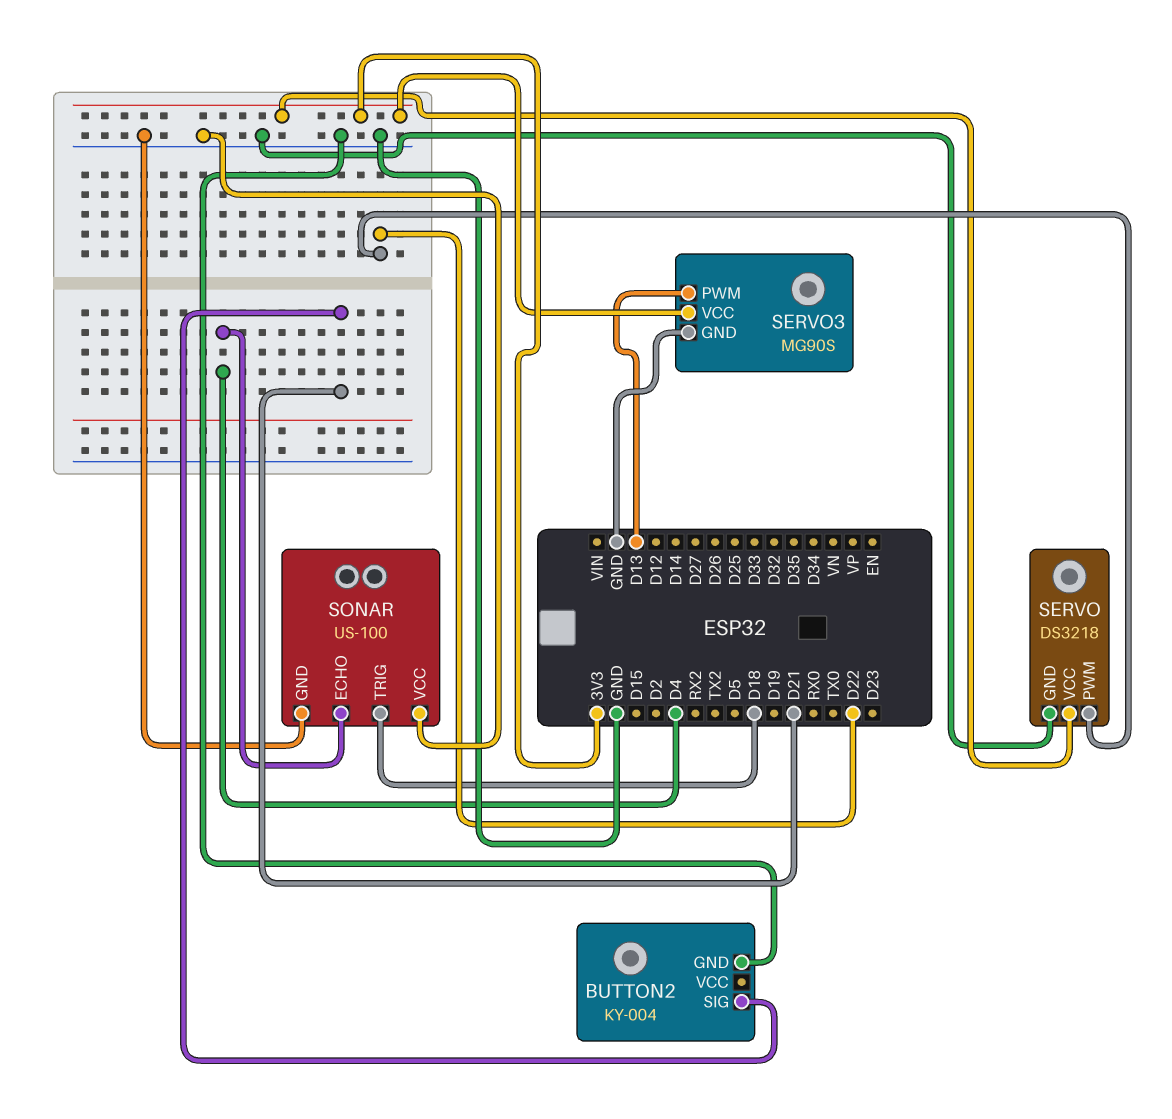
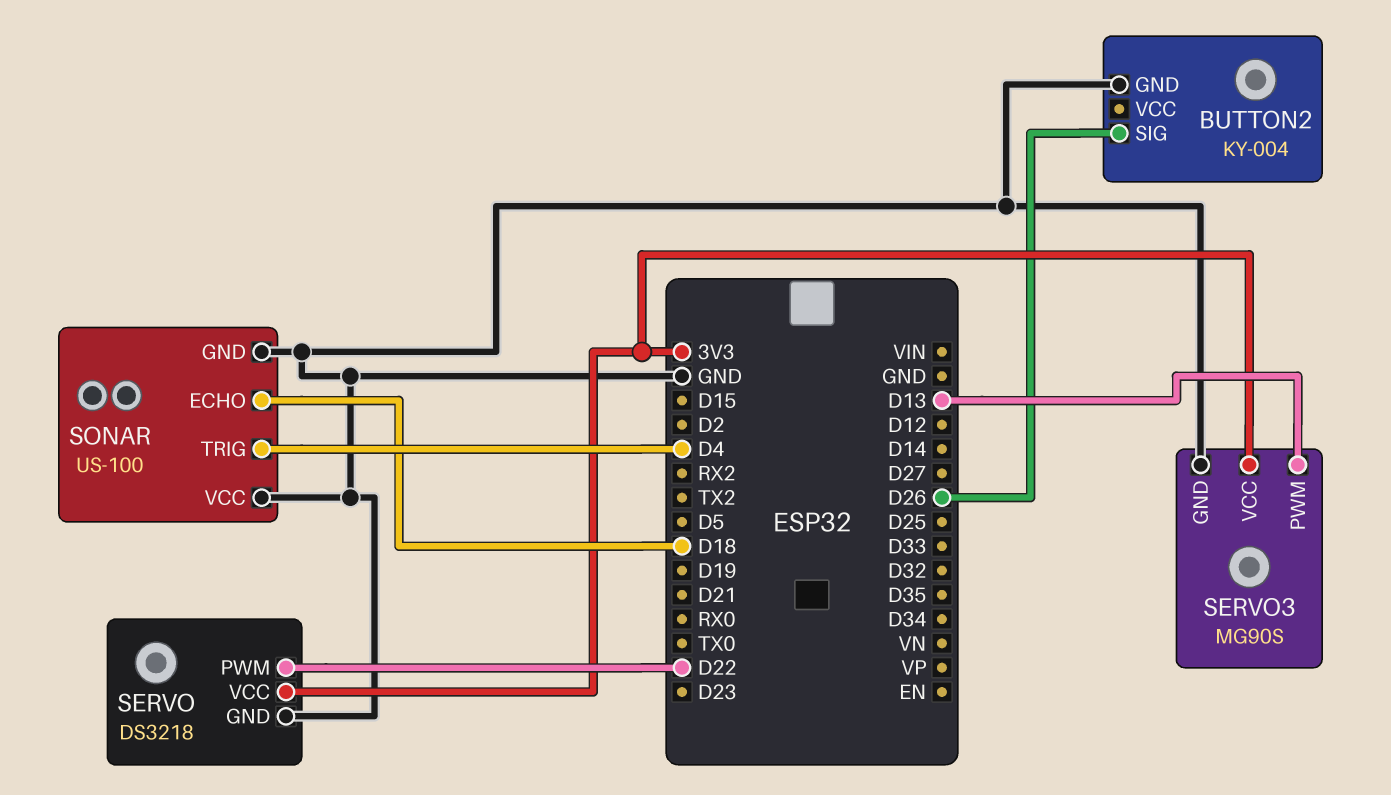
BUTTON2 pin SIG: D21 -> D26
SONAR pin ECHO: D4 -> D18
SONAR pin TRIG: D18 -> D4

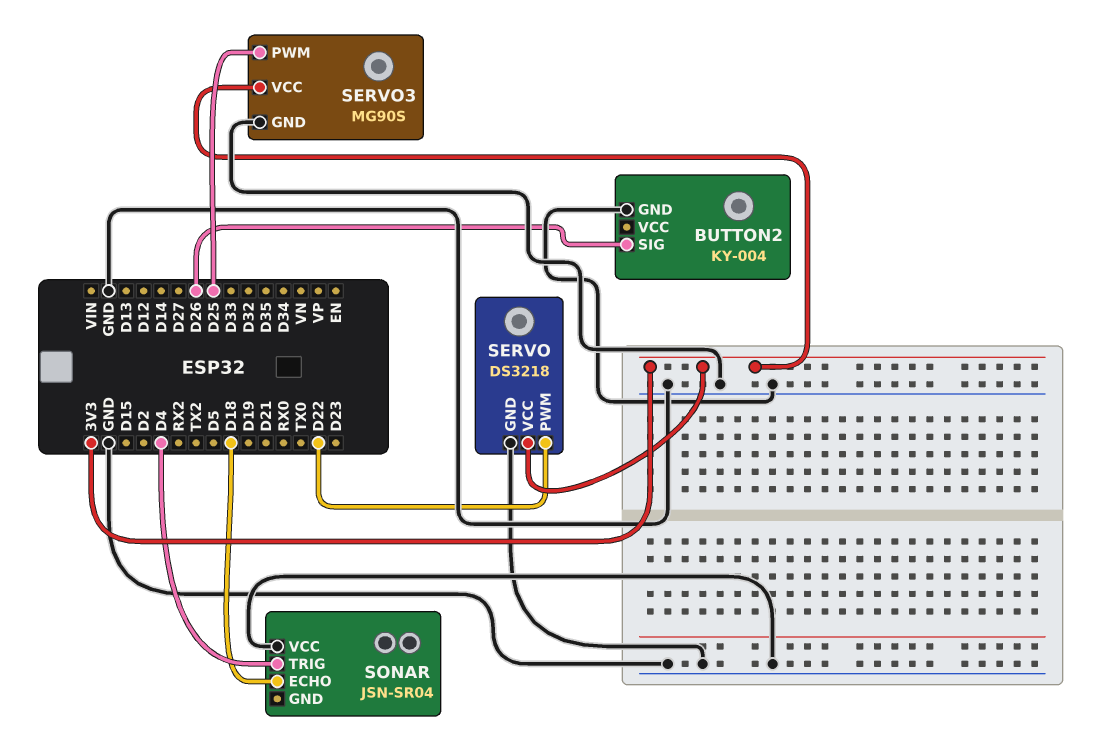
SERVO3 pin PWM: D13 -> D25
SONAR: US-100 -> JSN-SR04
SONAR pin GND: GND -> none

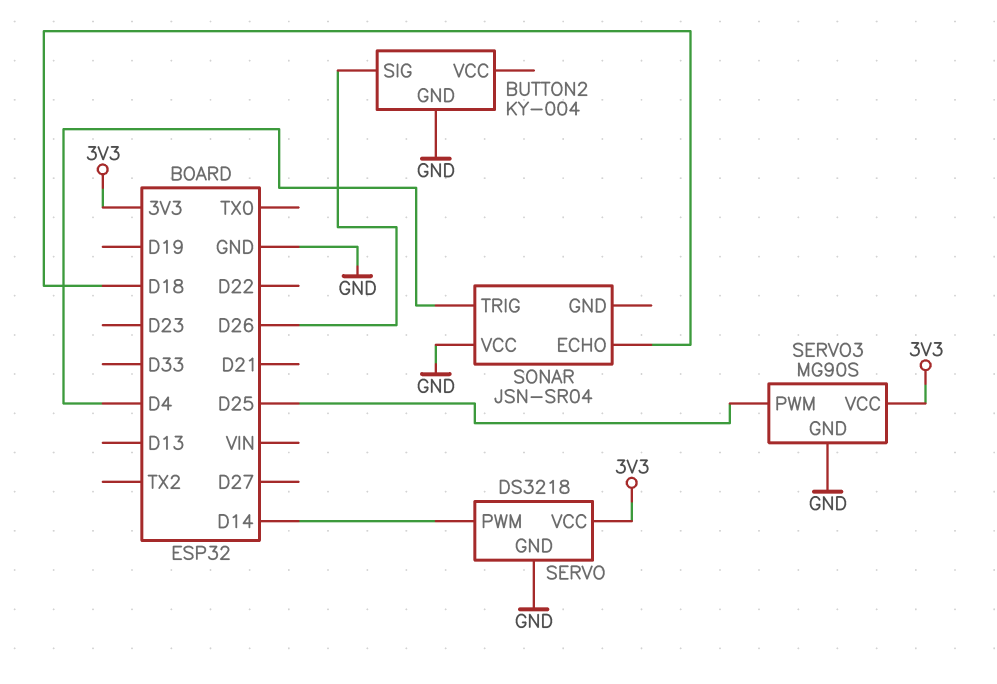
SERVO pin PWM: D22 -> D14

